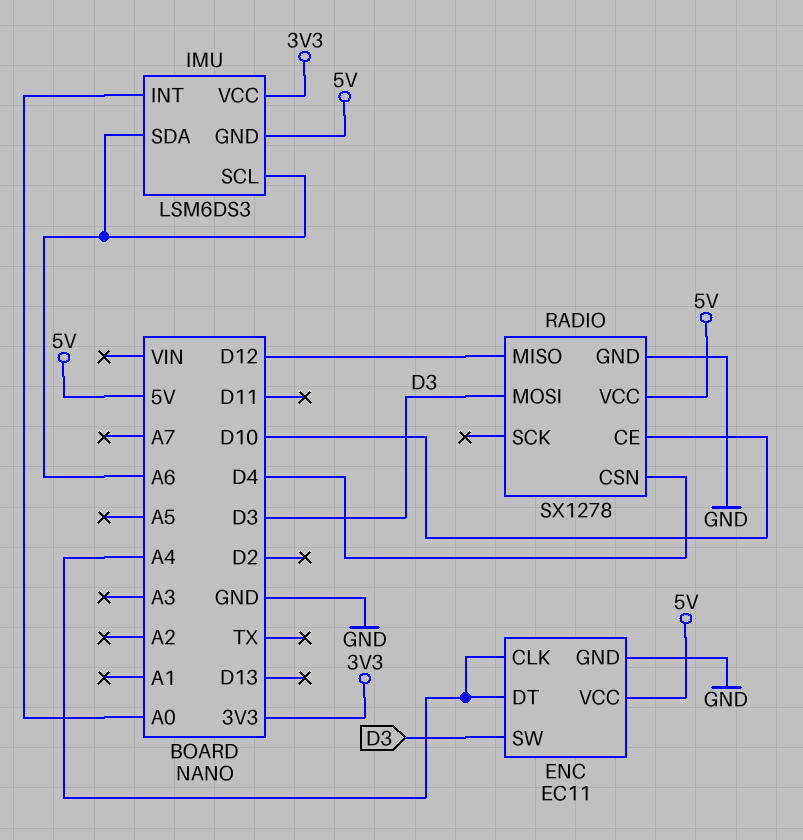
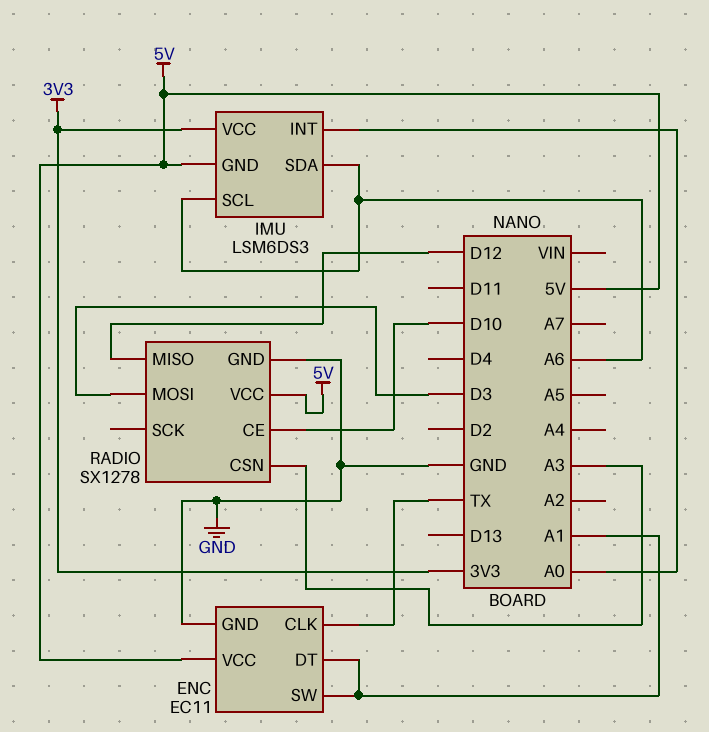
ENC pin CLK: A4 -> TX
ENC pin DT: A4 -> A1
ENC pin SW: D3 -> A1
RADIO pin CSN: D4 -> A3

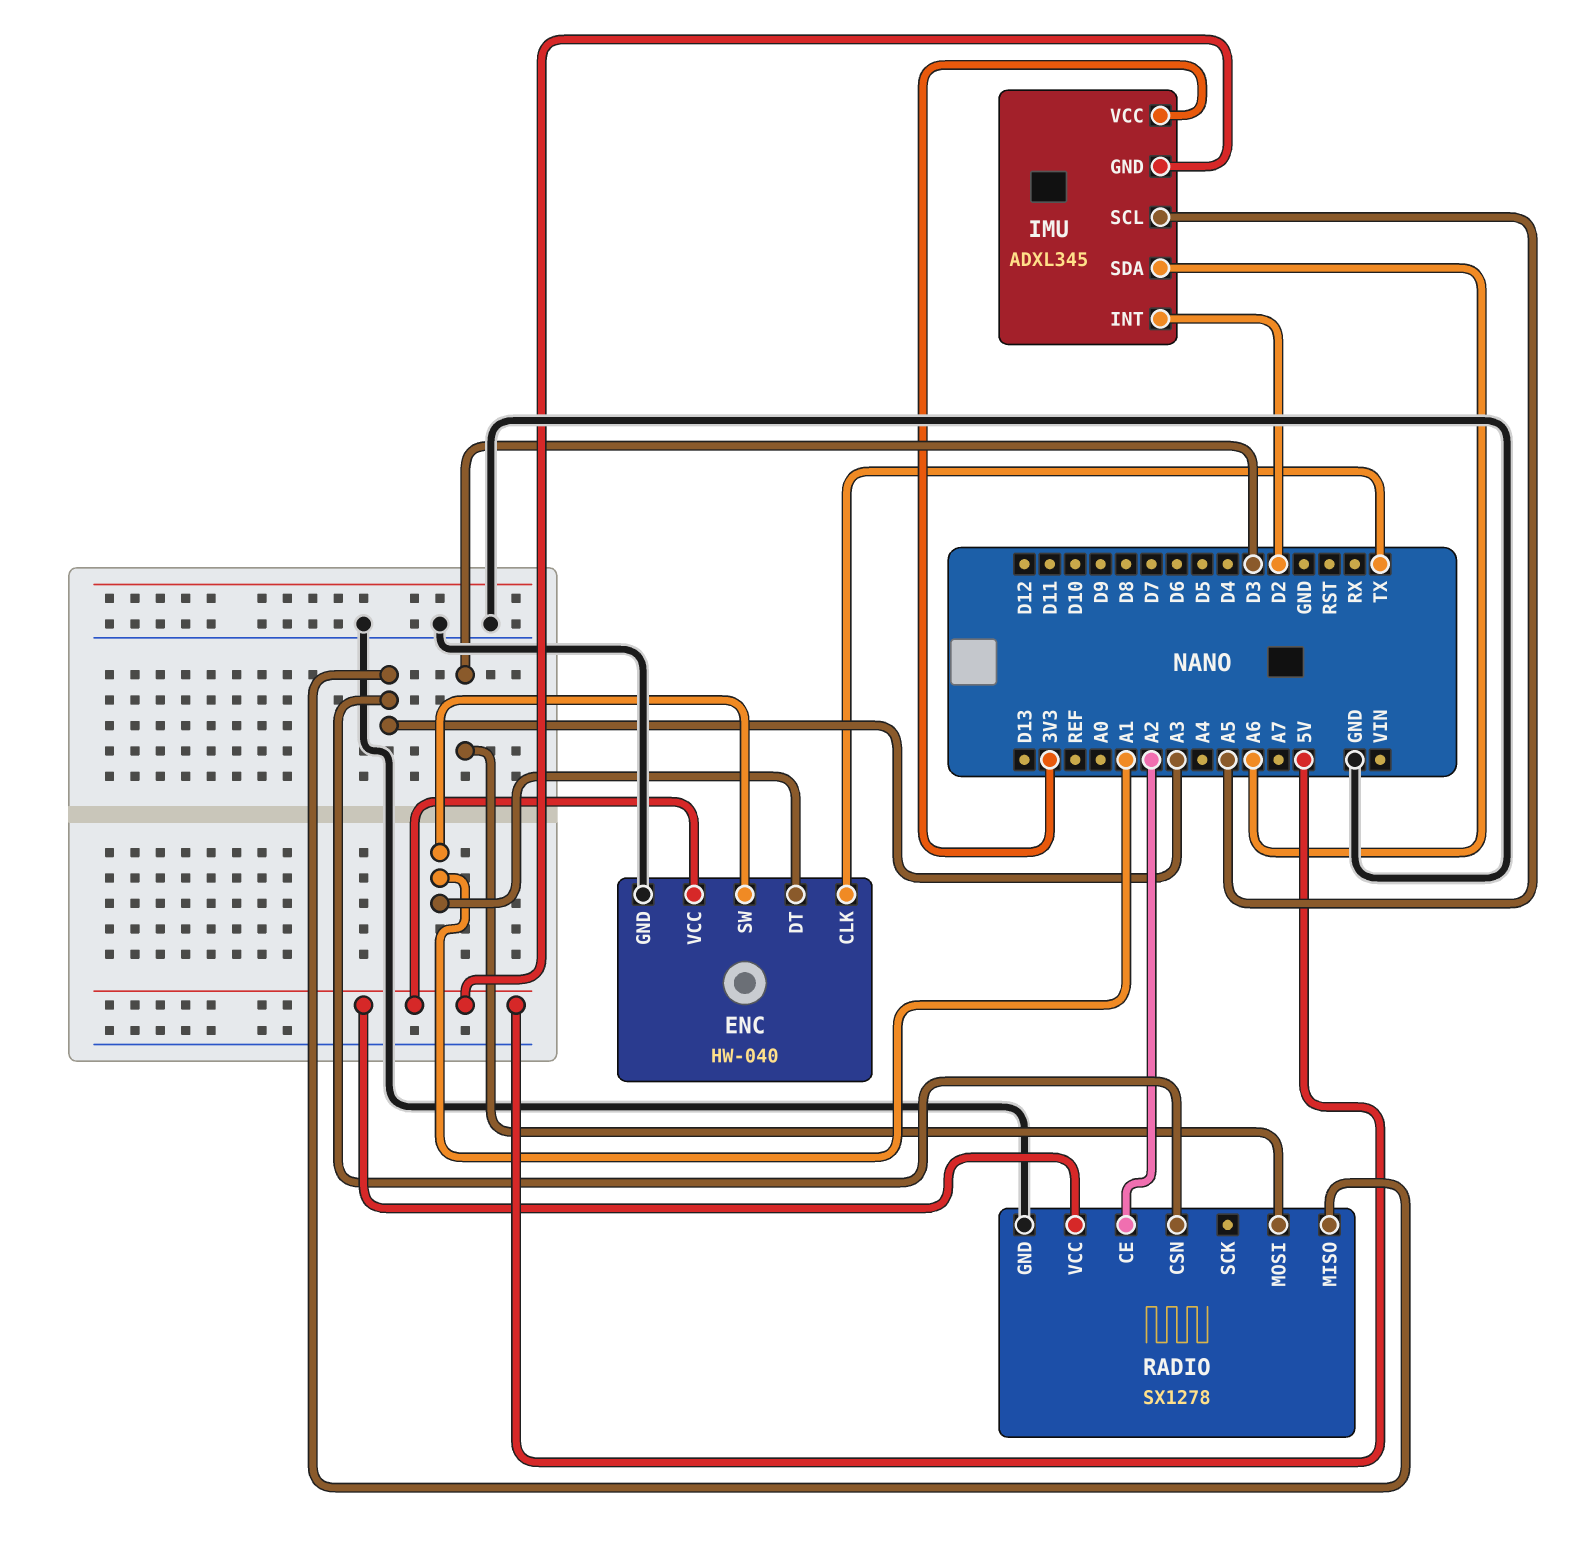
ENC: EC11 -> HW-040
IMU: LSM6DS3 -> ADXL345
IMU pin INT: A0 -> D2
IMU pin SCL: A6 -> A5
RADIO pin CE: D10 -> A2
RADIO pin MISO: D12 -> A3

